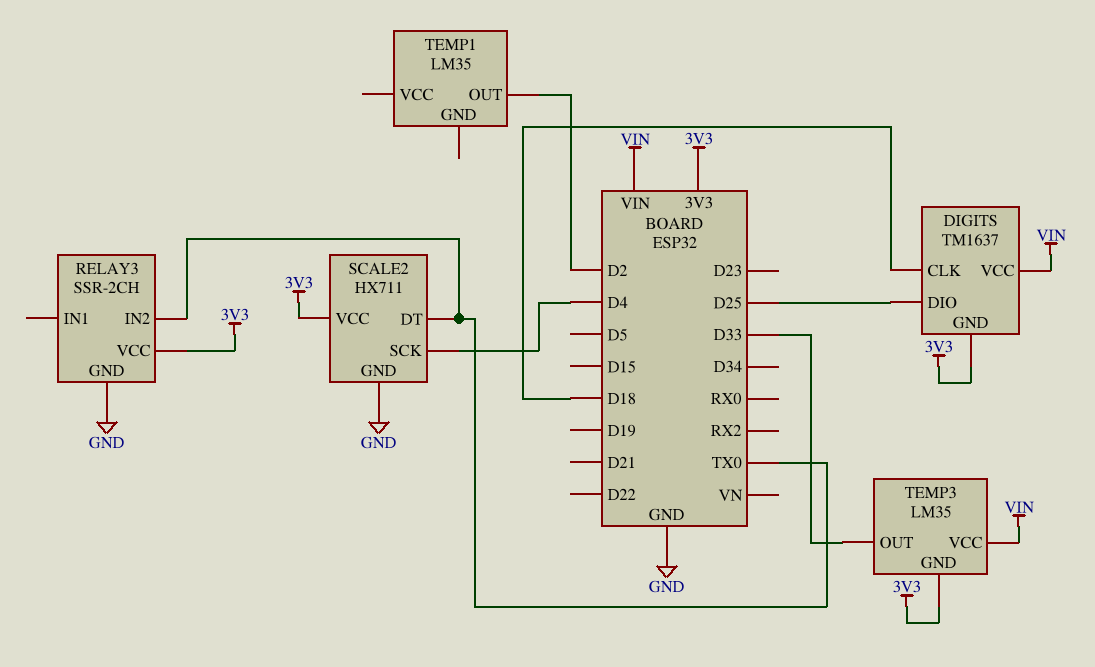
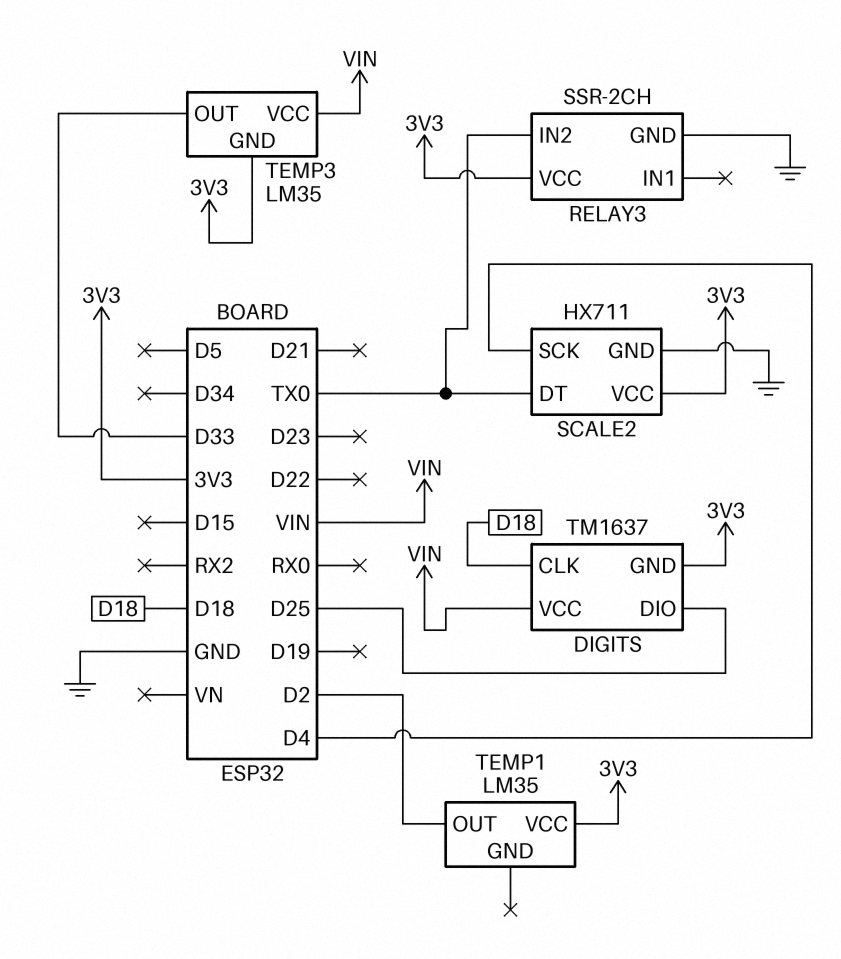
TEMP1 pin VCC: none -> 3V3

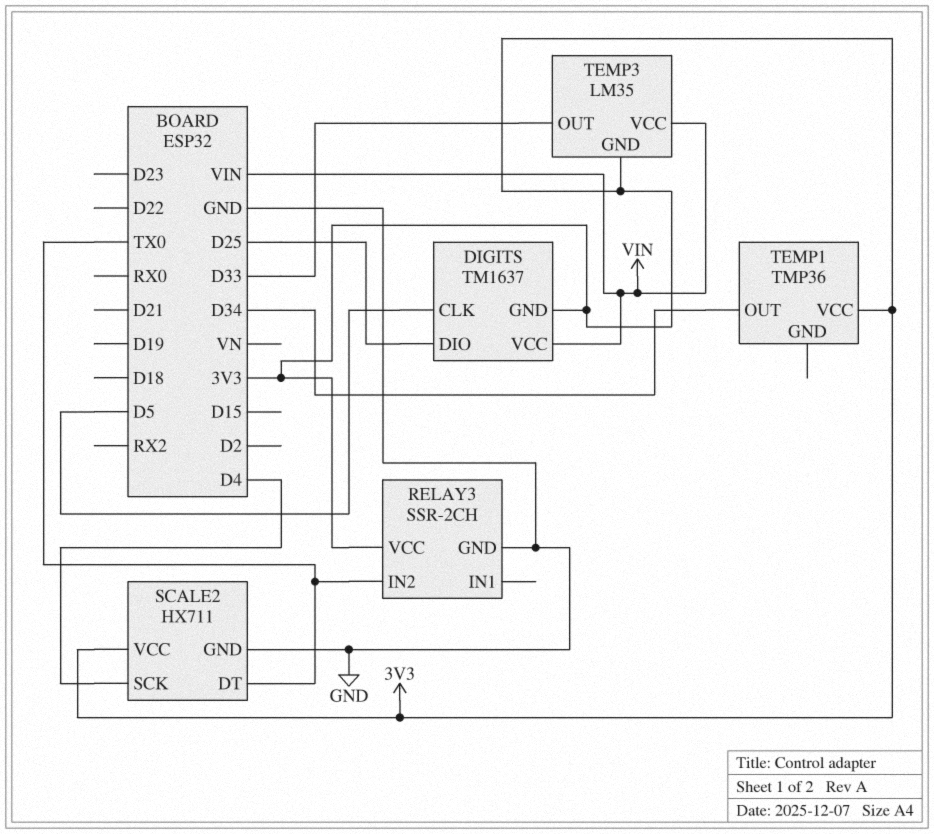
DIGITS pin CLK: D18 -> D5
TEMP1: LM35 -> TMP36
TEMP1 pin OUT: D2 -> D34

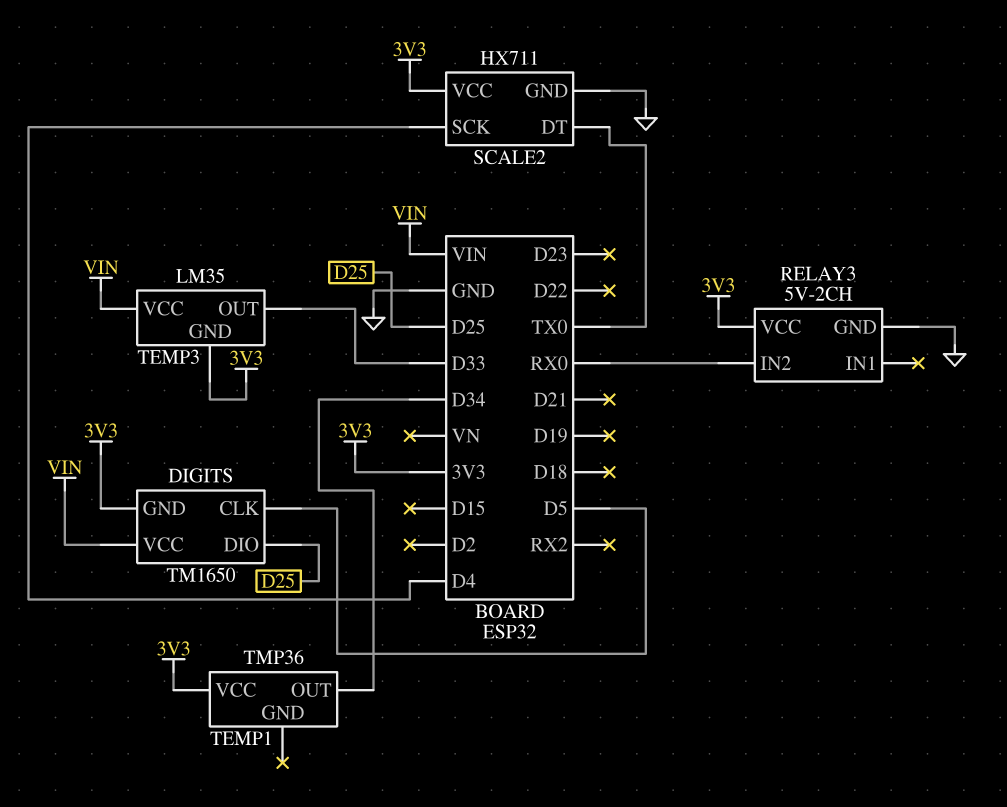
DIGITS: TM1637 -> TM1650
RELAY3: SSR-2CH -> 5V-2CH
RELAY3 pin IN2: TX0 -> RX0

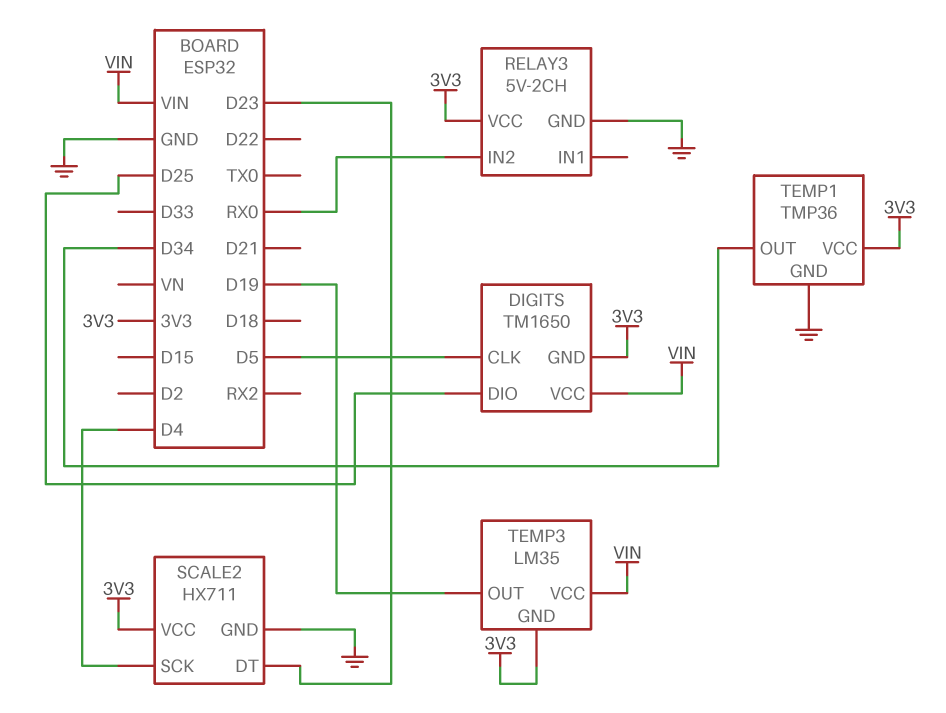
SCALE2 pin DT: TX0 -> D23
TEMP1 pin GND: none -> GND
TEMP3 pin OUT: D33 -> D19

